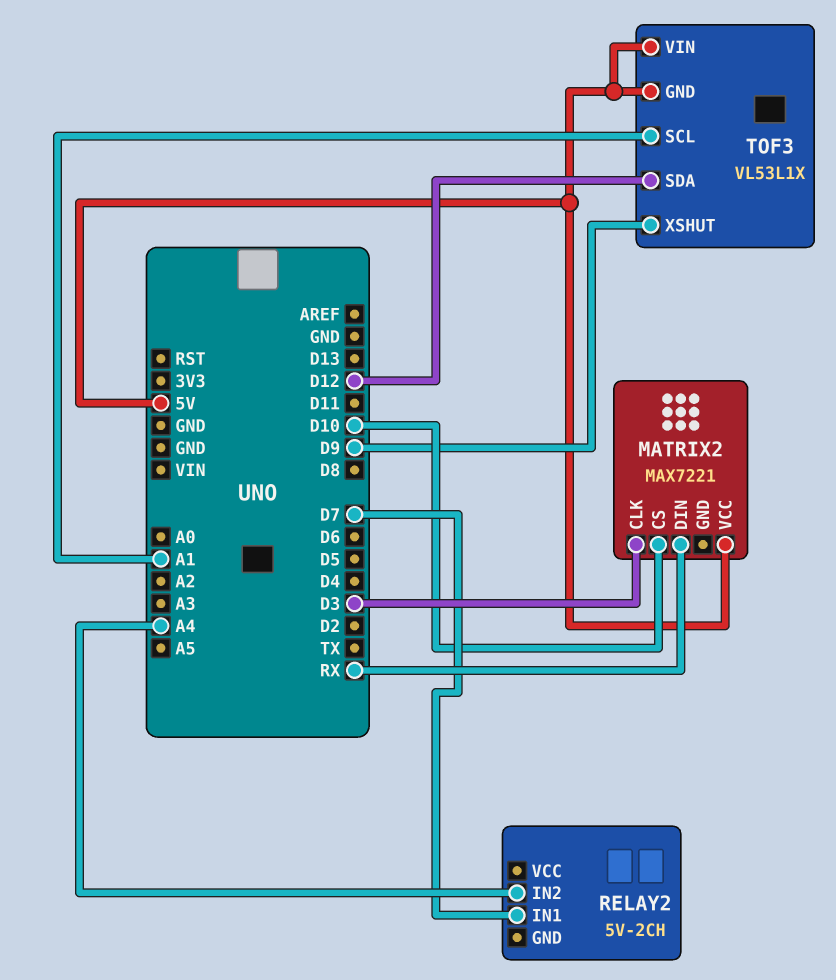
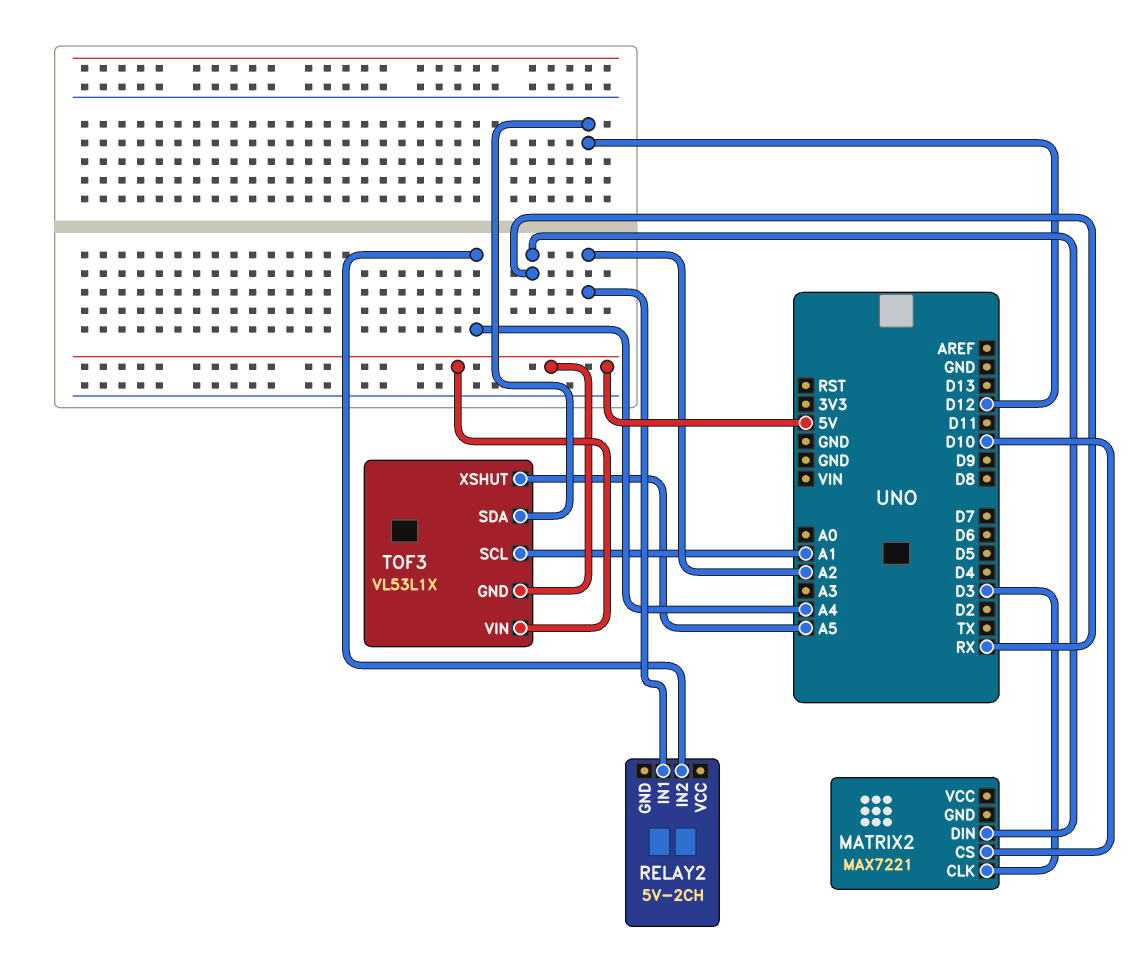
MATRIX2 pin VCC: 5V -> none
RELAY2 pin IN1: D7 -> A2
TOF3 pin XSHUT: D9 -> A5

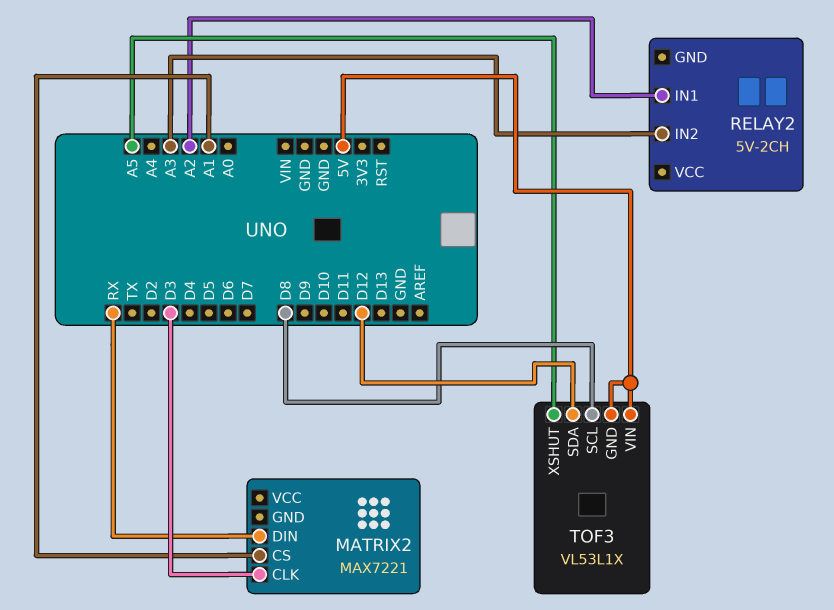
MATRIX2 pin CS: D10 -> A1
RELAY2 pin IN2: A4 -> A3
TOF3 pin SCL: A1 -> D8

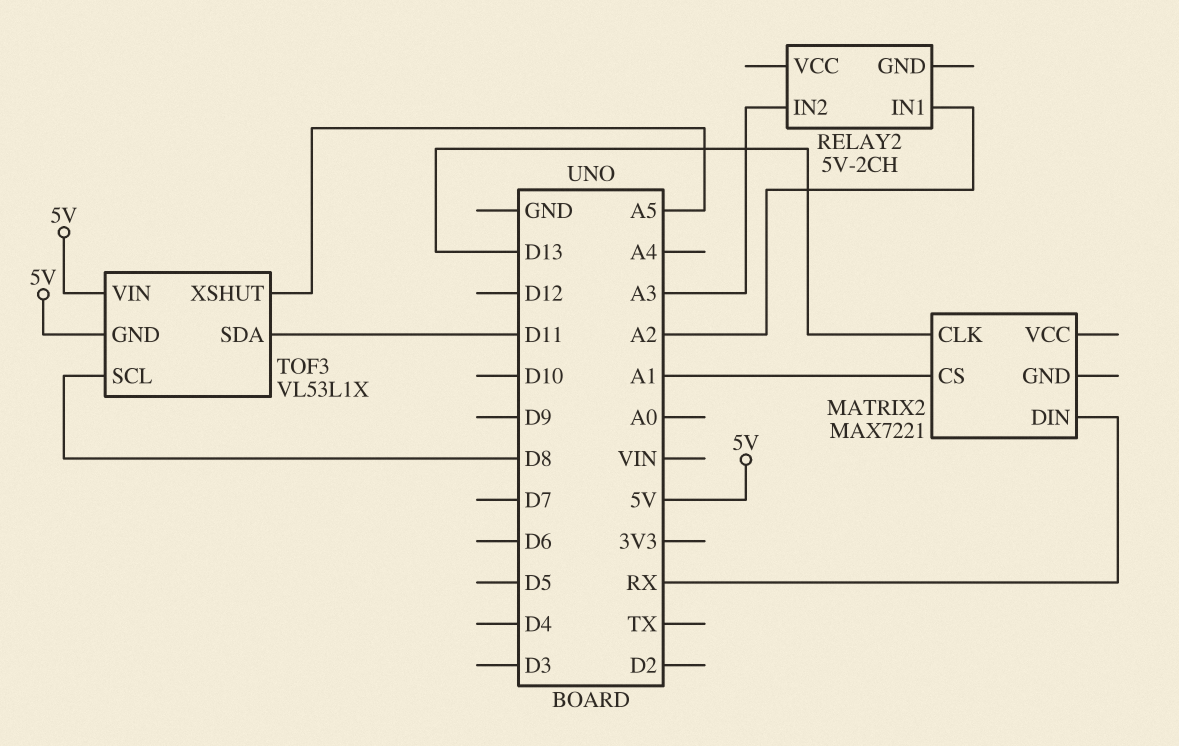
MATRIX2 pin CLK: D3 -> D13
TOF3 pin SDA: D12 -> D11

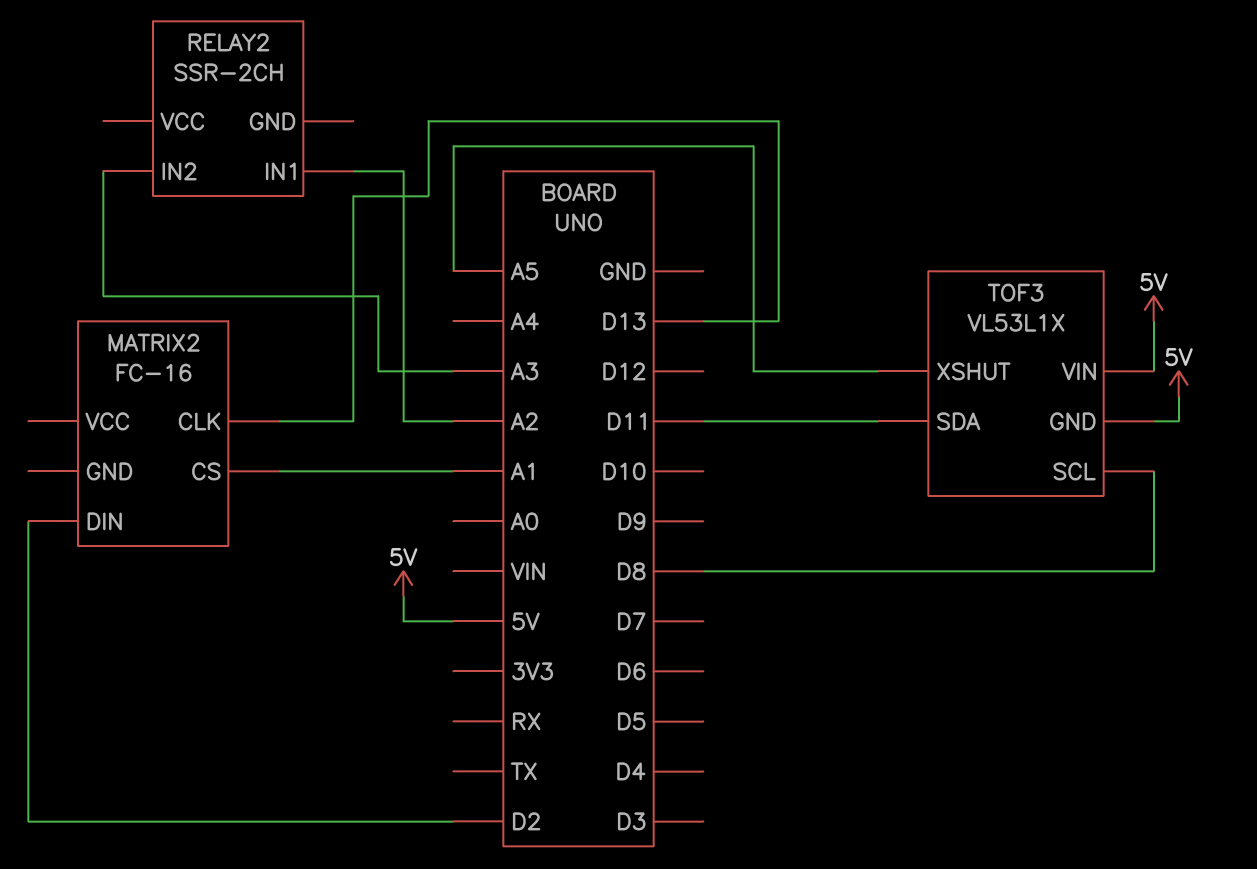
MATRIX2: MAX7221 -> FC-16
MATRIX2 pin DIN: RX -> D2
RELAY2: 5V-2CH -> SSR-2CH

